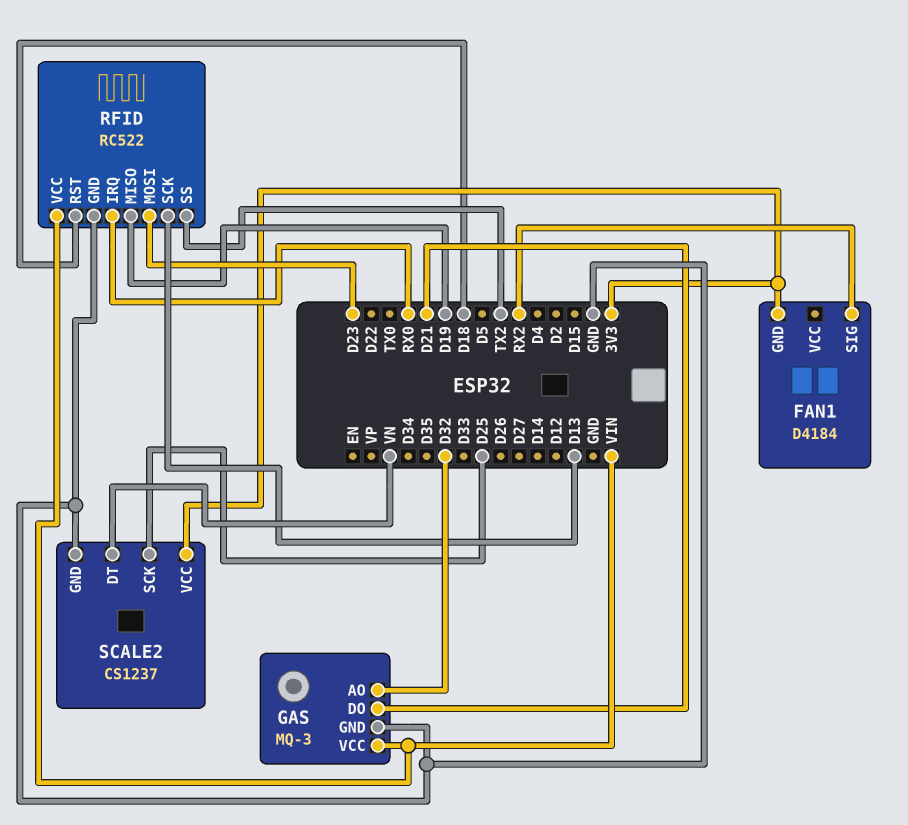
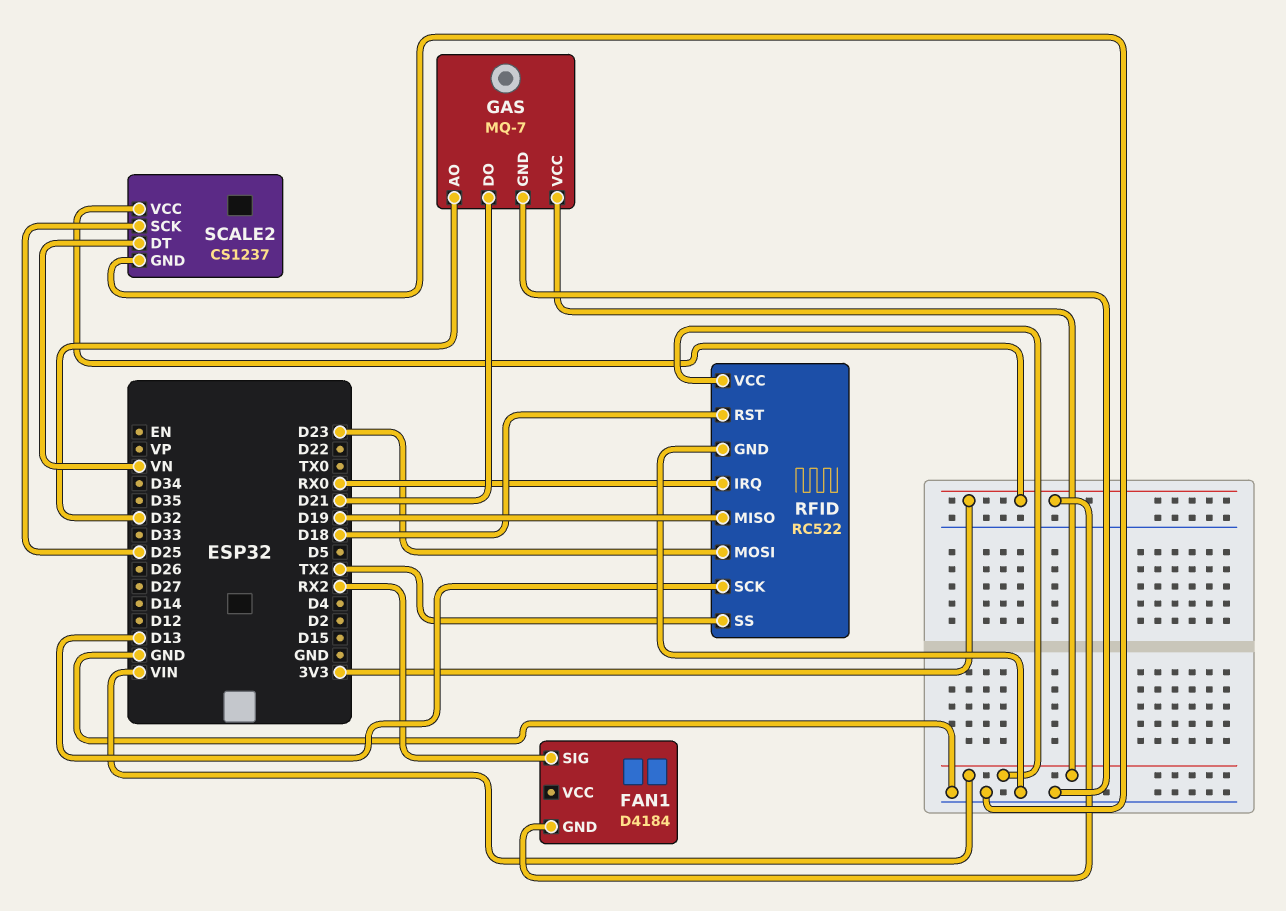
GAS: MQ-3 -> MQ-7

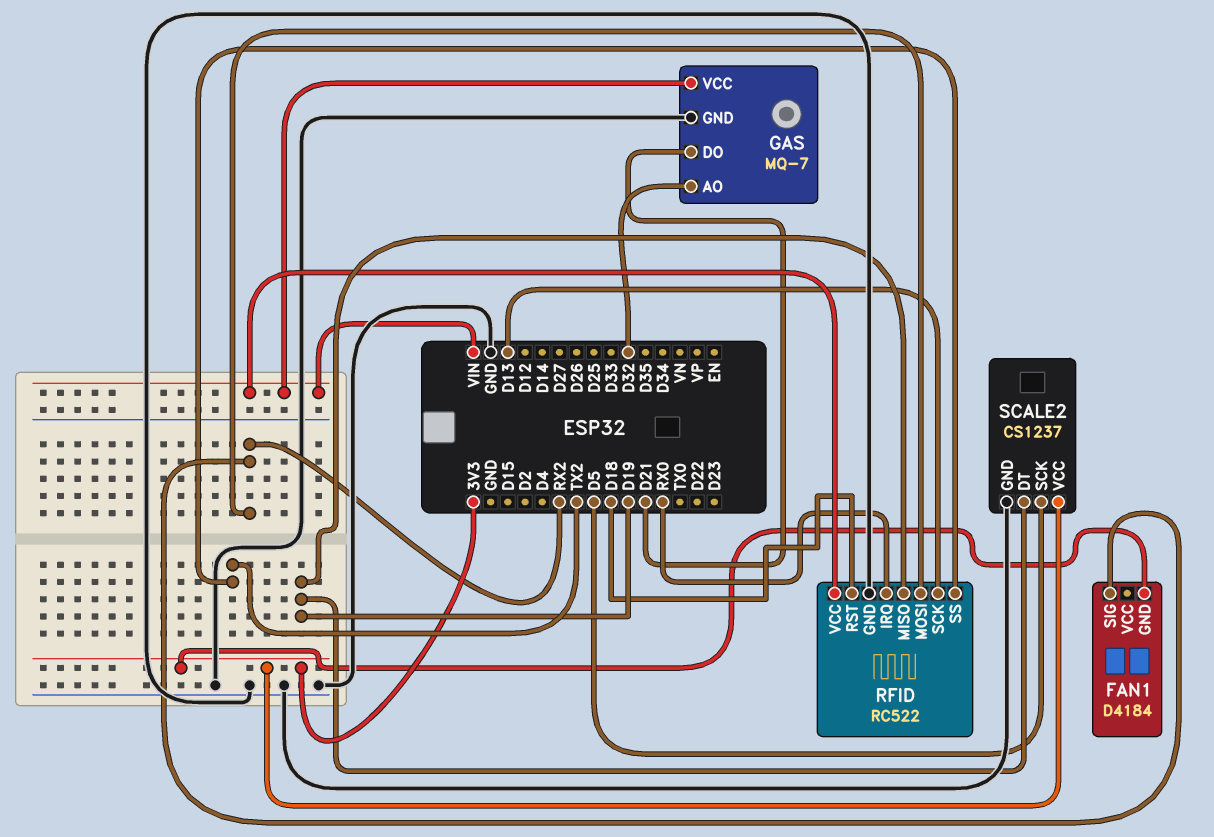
RFID pin MOSI: D23 -> RX2
SCALE2 pin DT: VN -> D19
SCALE2 pin SCK: D25 -> D5

